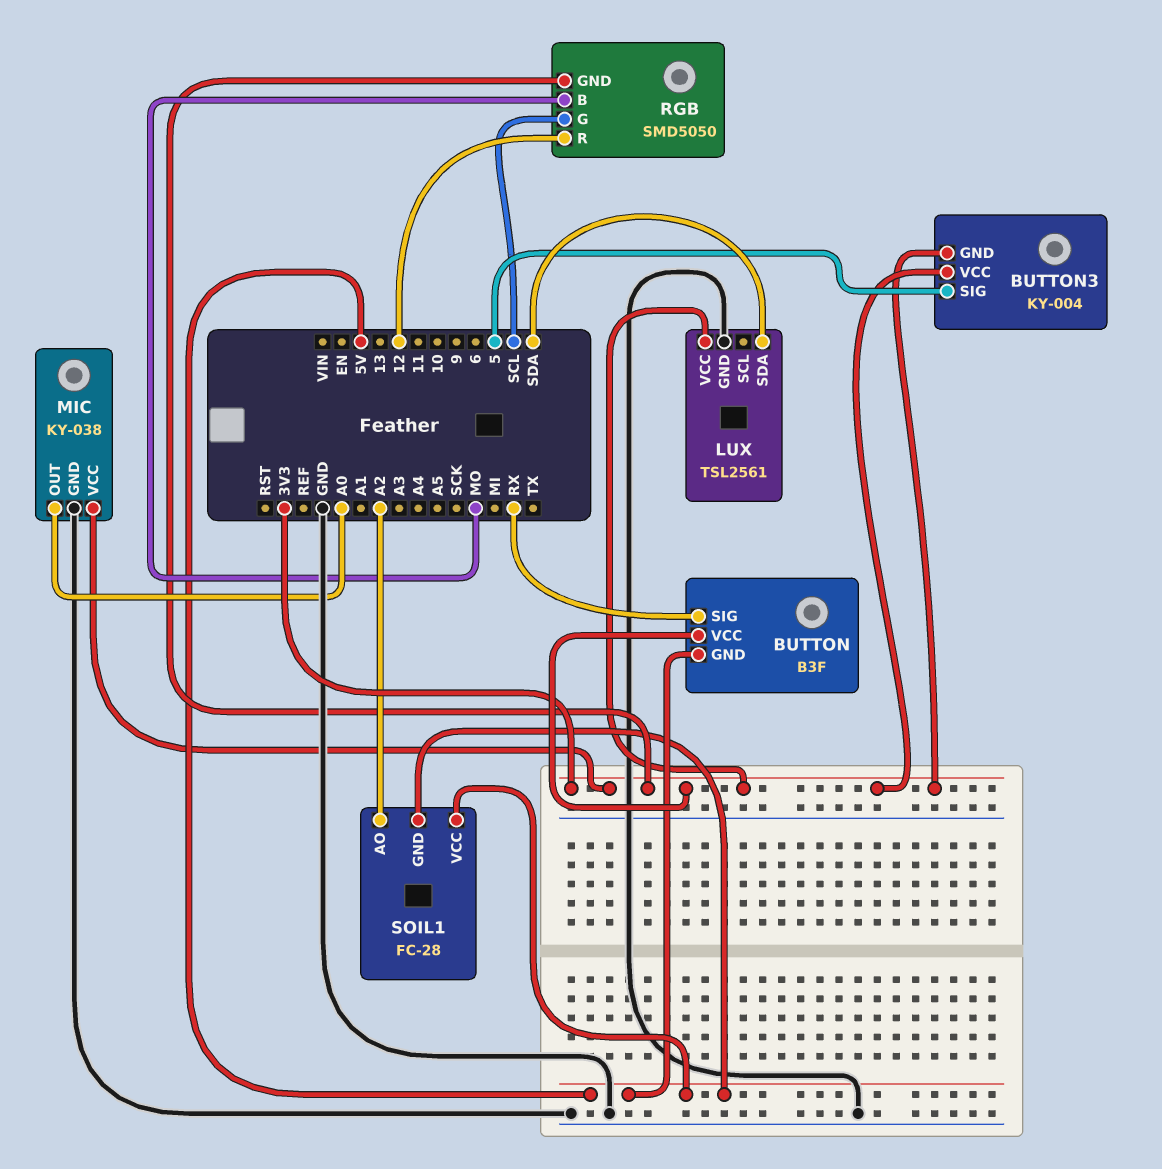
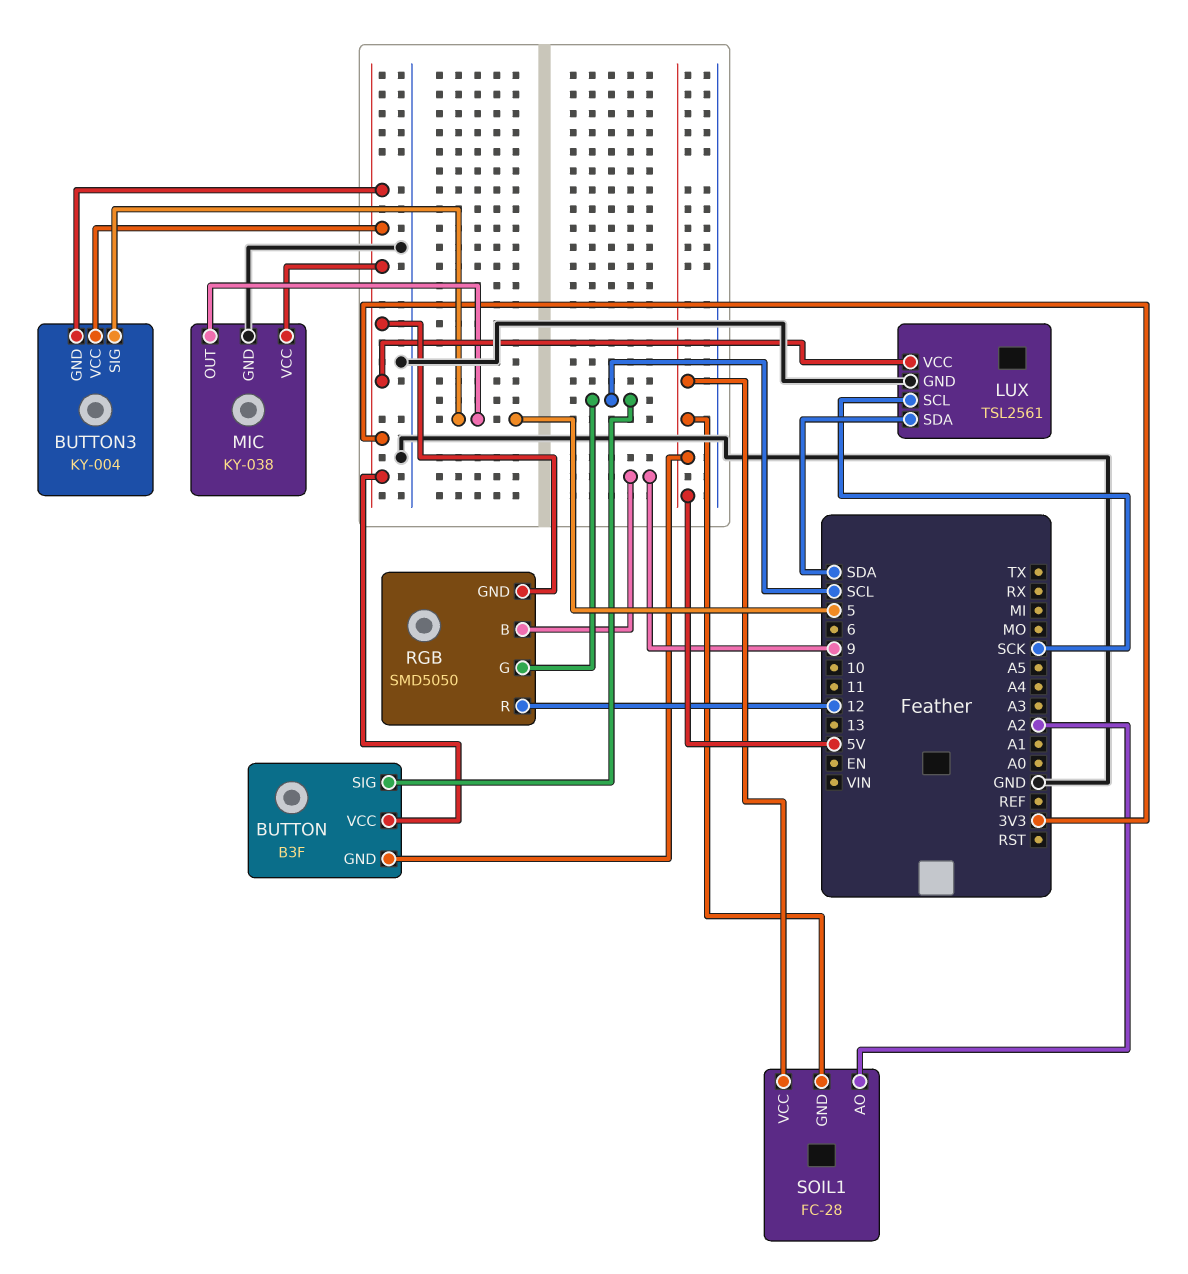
BUTTON pin SIG: RX -> SCL
LUX pin SCL: none -> SCK
MIC pin OUT: A0 -> 5
RGB pin B: MO -> 9

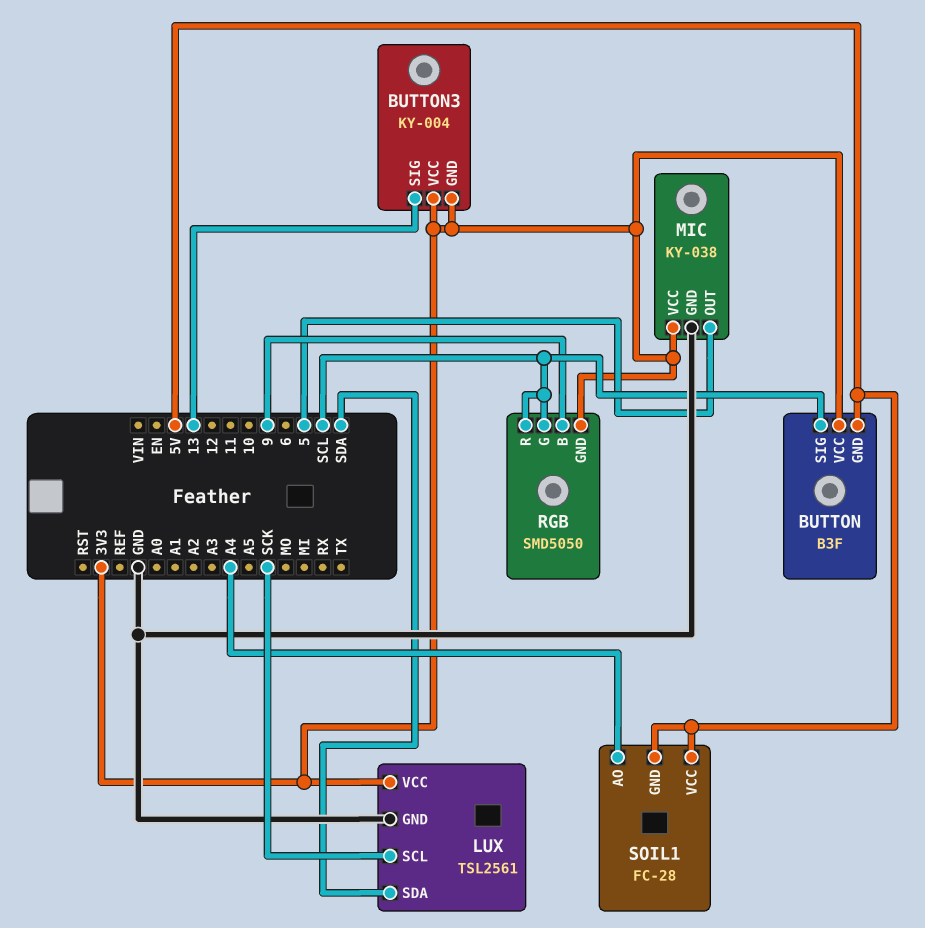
BUTTON3 pin SIG: 5 -> 13
RGB pin R: 12 -> SCL
SOIL1 pin AO: A2 -> A4

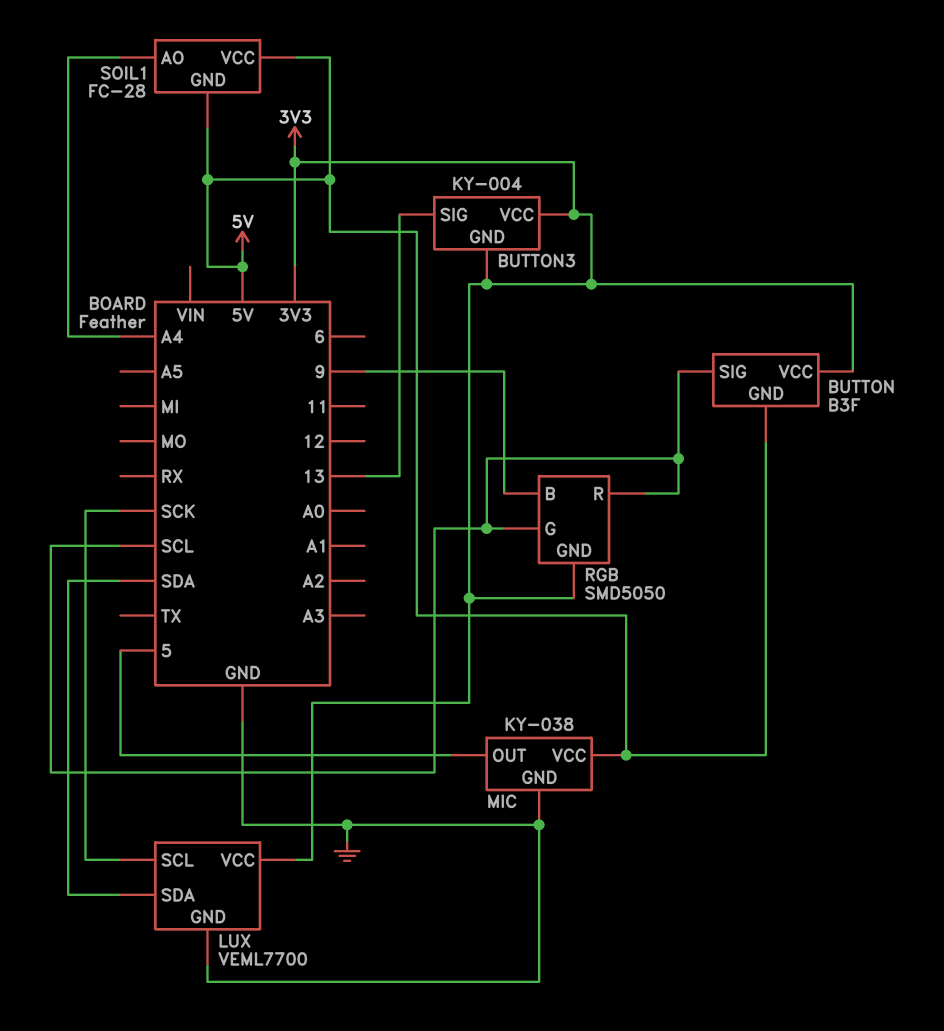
LUX: TSL2561 -> VEML7700
MIC pin VCC: 3V3 -> 5V

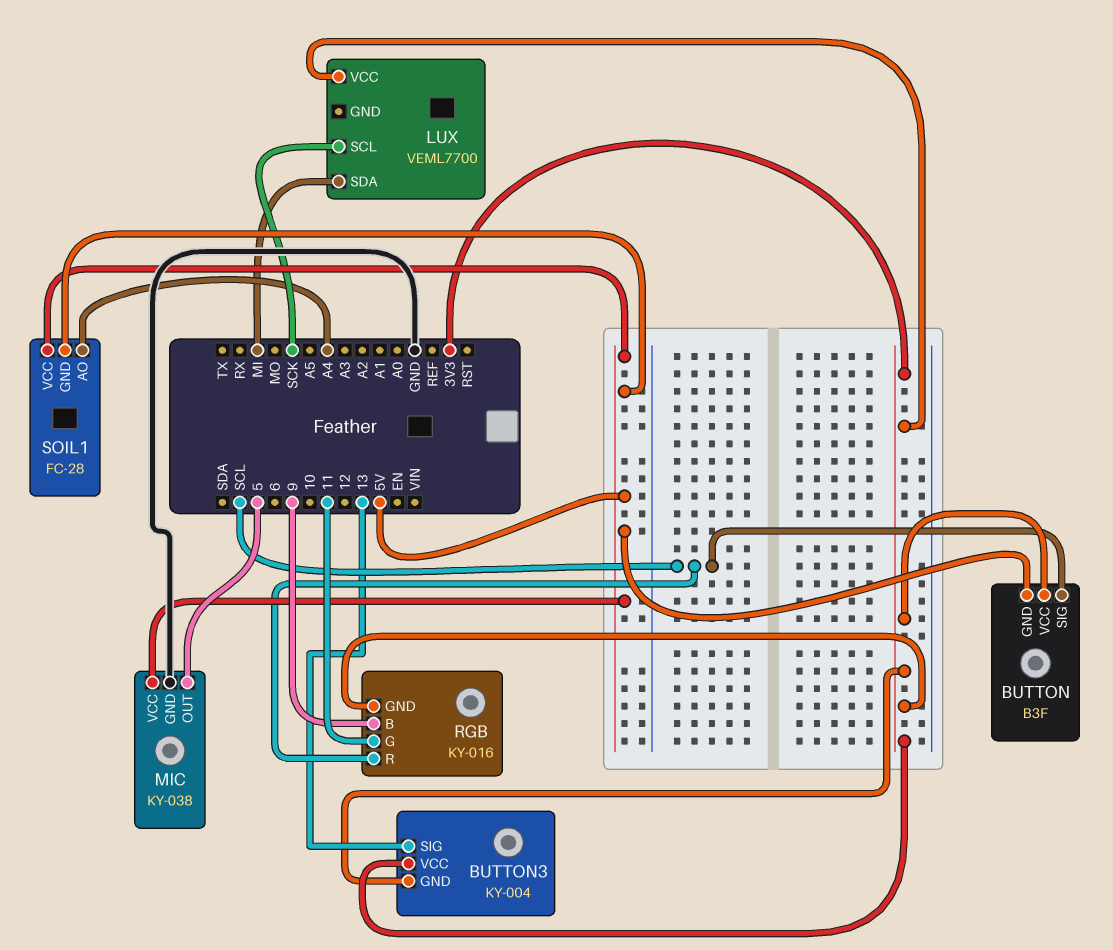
LUX pin GND: GND -> none
LUX pin SDA: SDA -> MI
RGB: SMD5050 -> KY-016
RGB pin G: SCL -> 11

